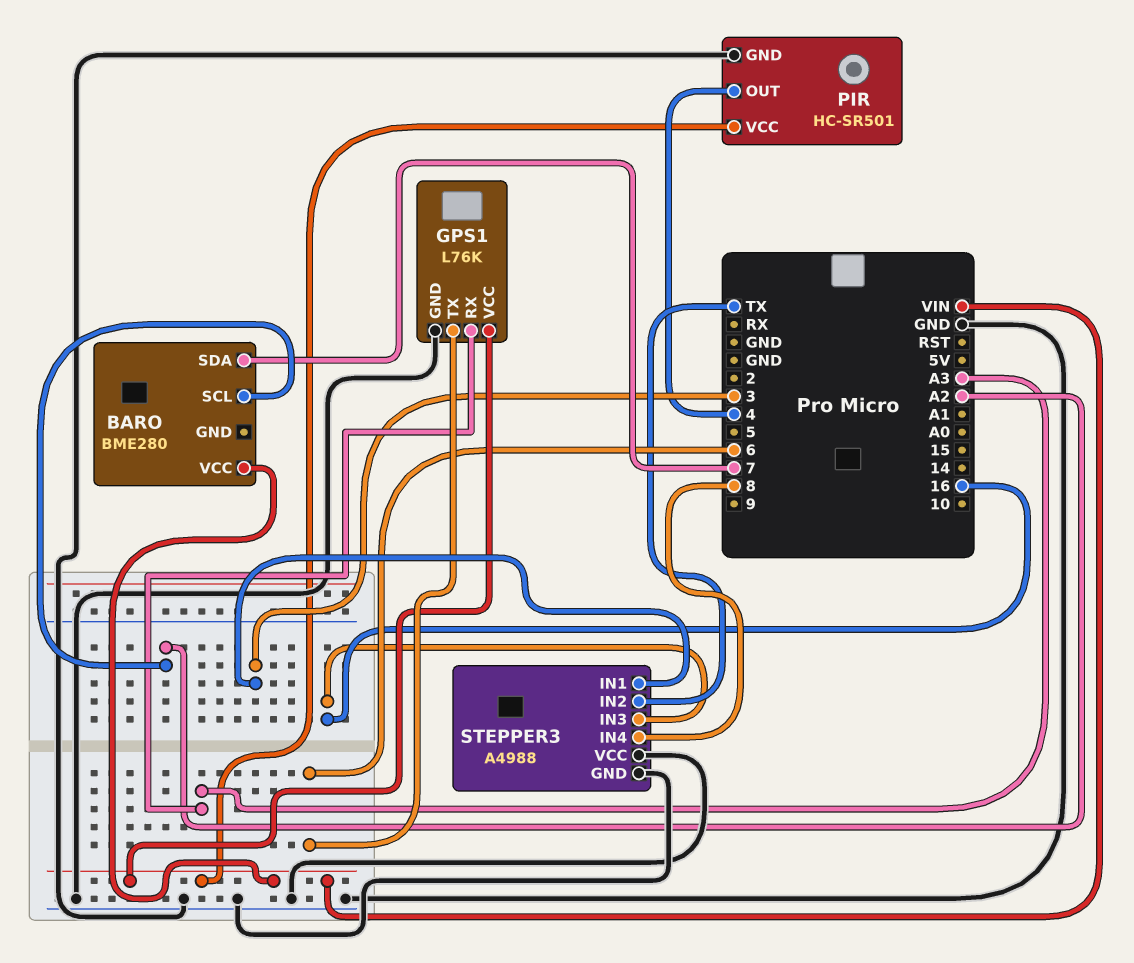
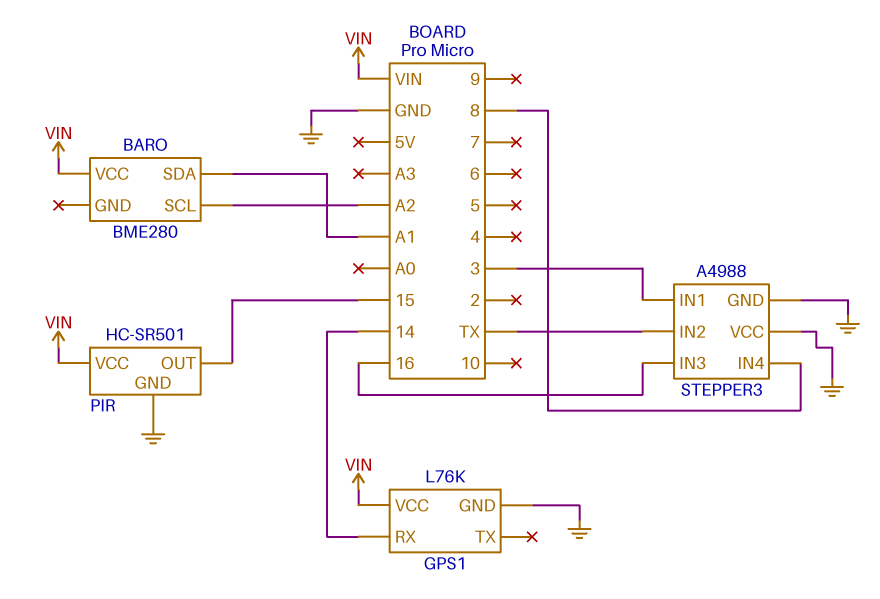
BARO pin SDA: 7 -> A1
GPS1 pin RX: A3 -> 14
GPS1 pin TX: 6 -> none
PIR pin OUT: 4 -> 15

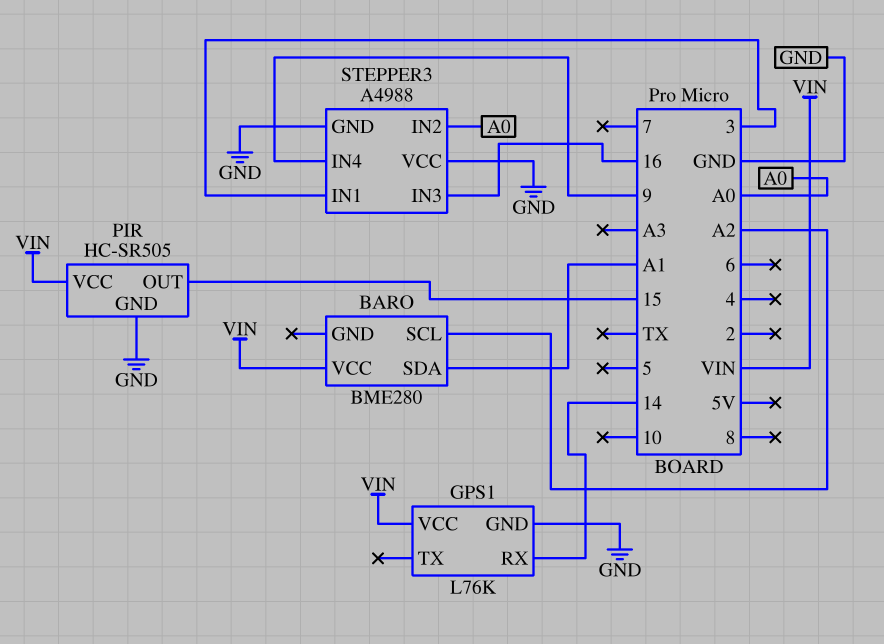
PIR: HC-SR501 -> HC-SR505
STEPPER3 pin IN2: TX -> A0
STEPPER3 pin IN4: 8 -> 9

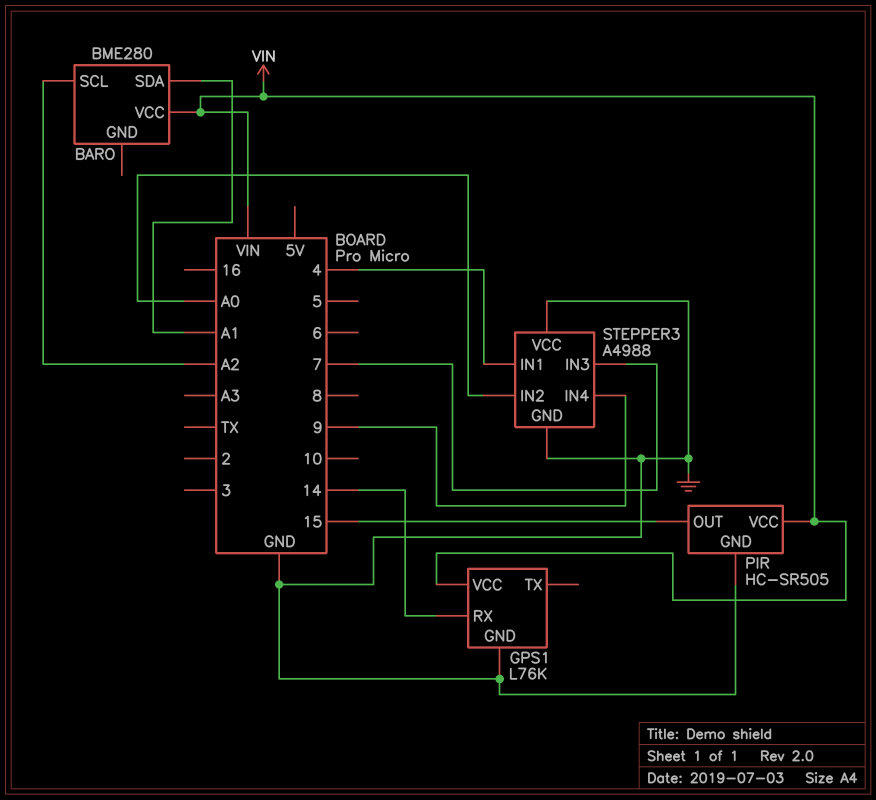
STEPPER3 pin IN1: 3 -> 4
STEPPER3 pin IN3: 16 -> 7

